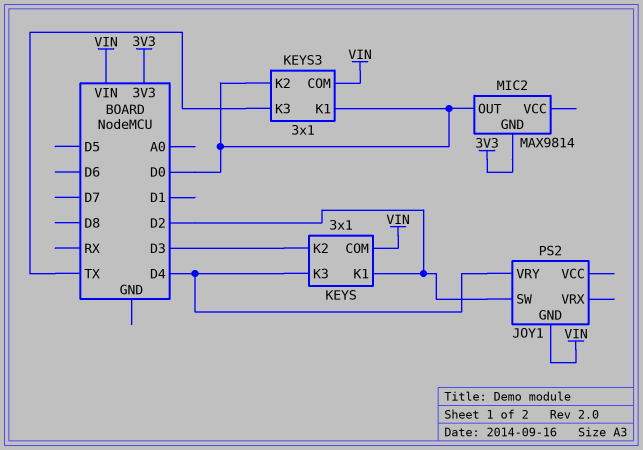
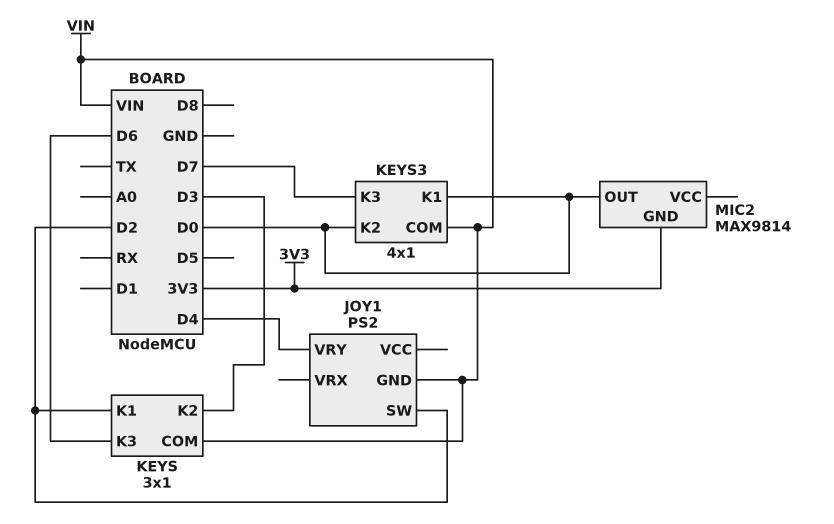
KEYS pin K3: D4 -> D6
KEYS3: 3x1 -> 4x1
KEYS3 pin K3: TX -> D7

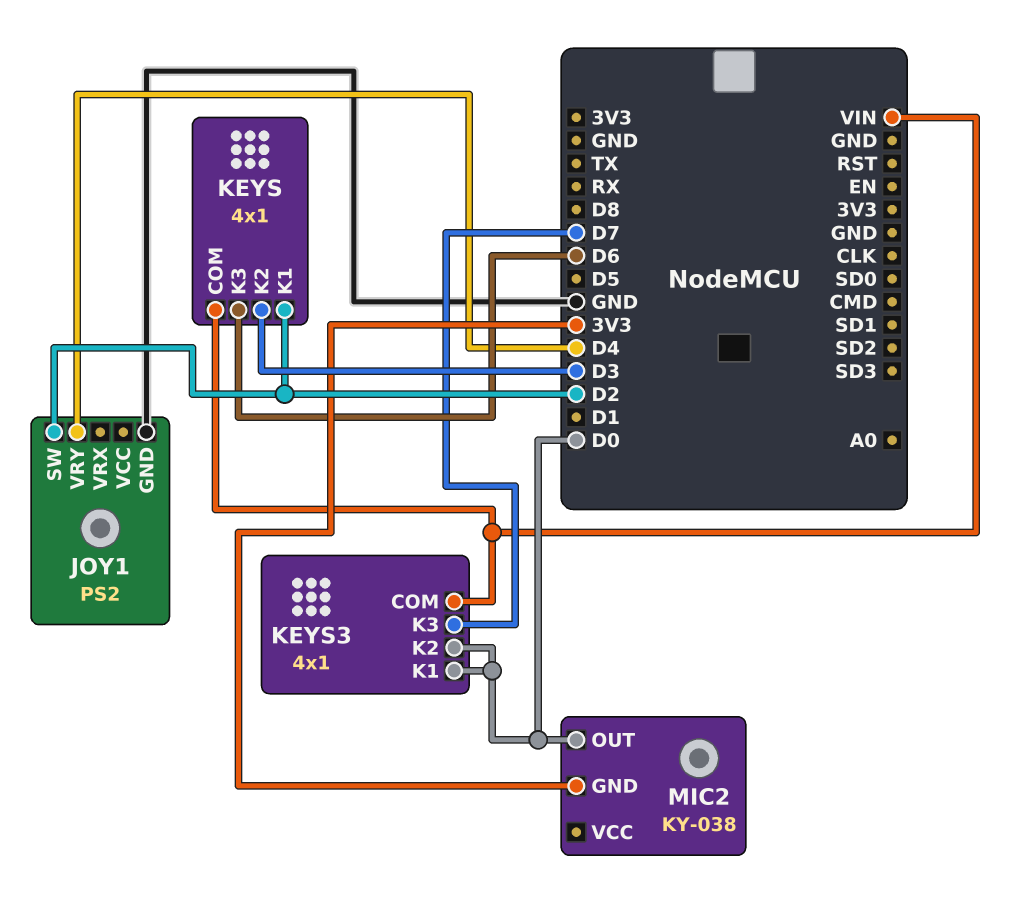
JOY1 pin GND: VIN -> GND
KEYS: 3x1 -> 4x1
MIC2: MAX9814 -> KY-038

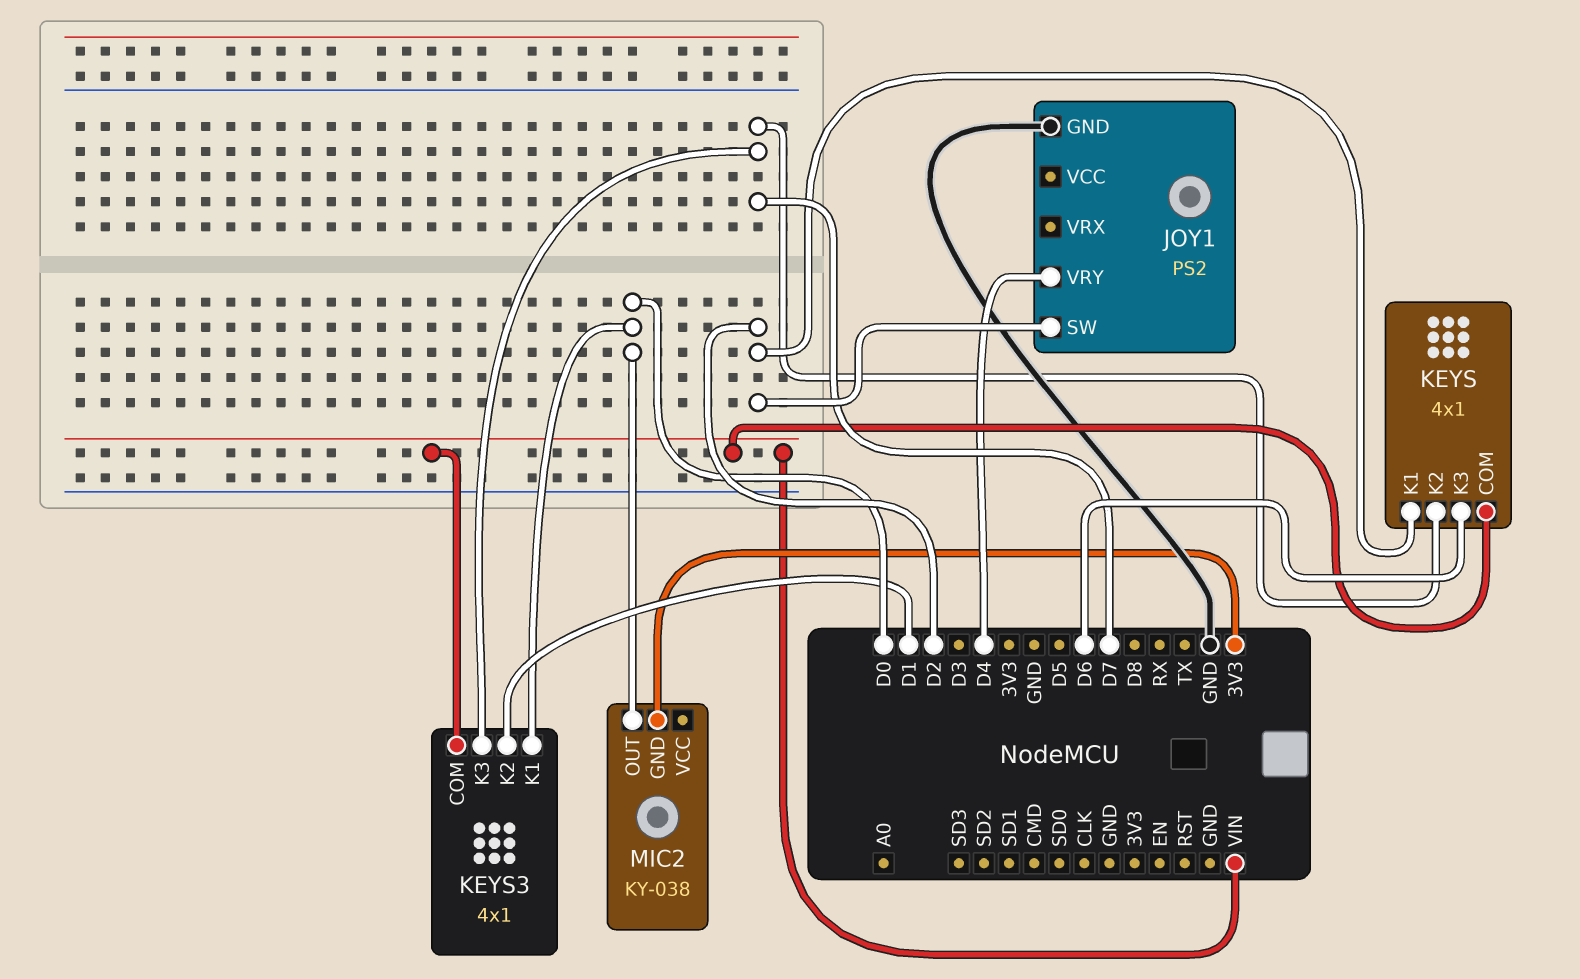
KEYS pin K2: D3 -> D7
KEYS3 pin K2: D0 -> D1

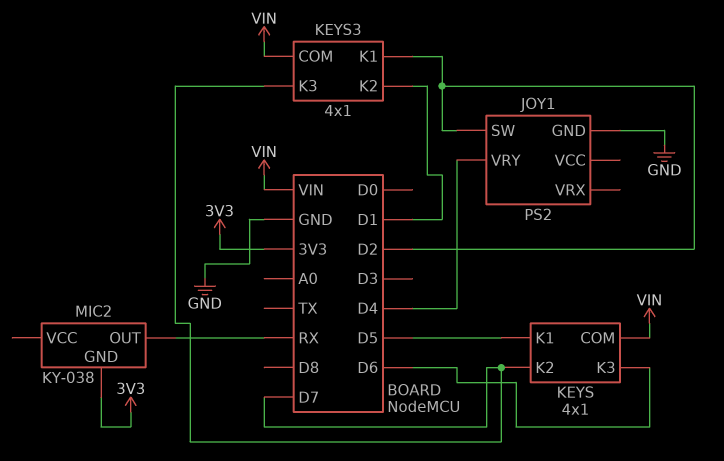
KEYS pin K1: D2 -> D5
KEYS3 pin K1: D0 -> D2
MIC2 pin OUT: D0 -> RX

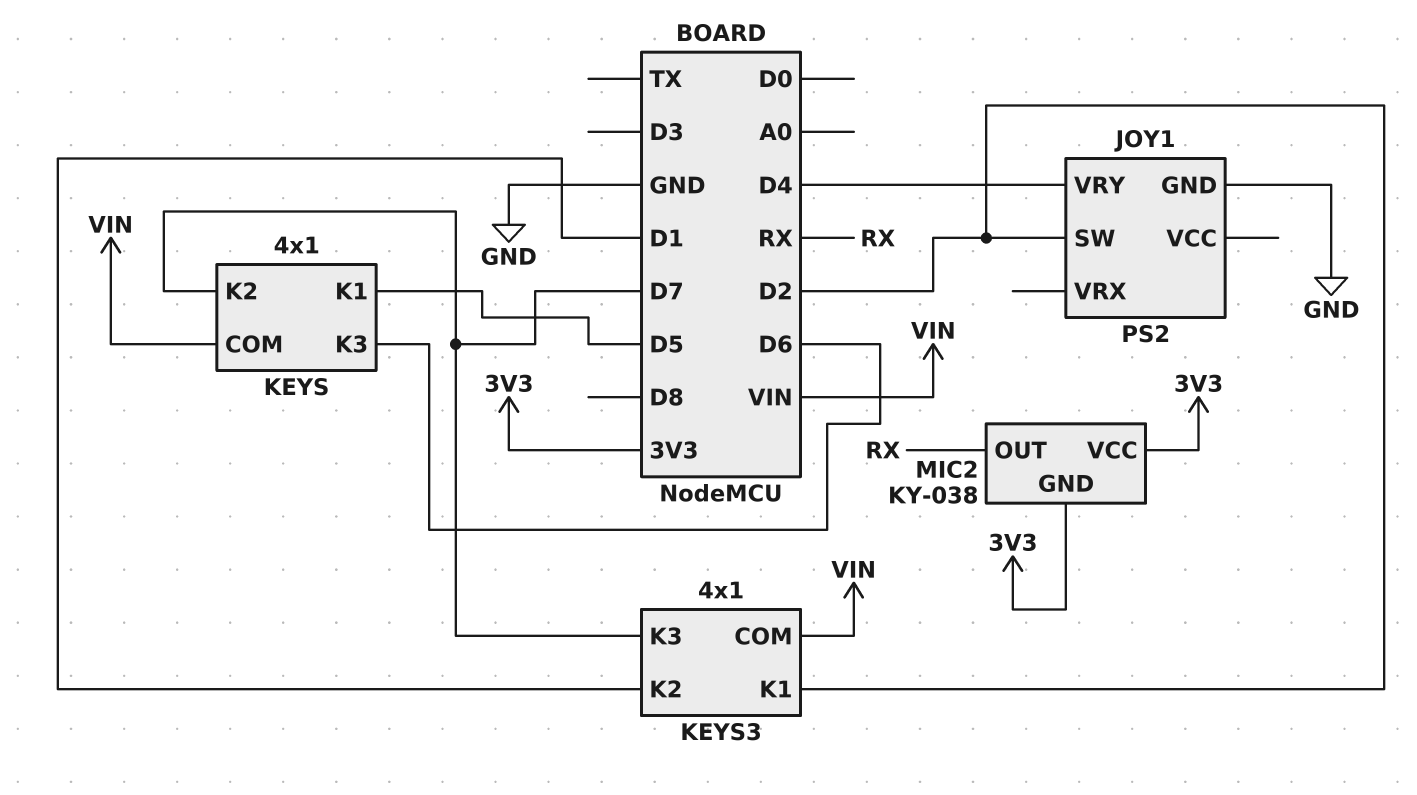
MIC2 pin VCC: none -> 3V3

